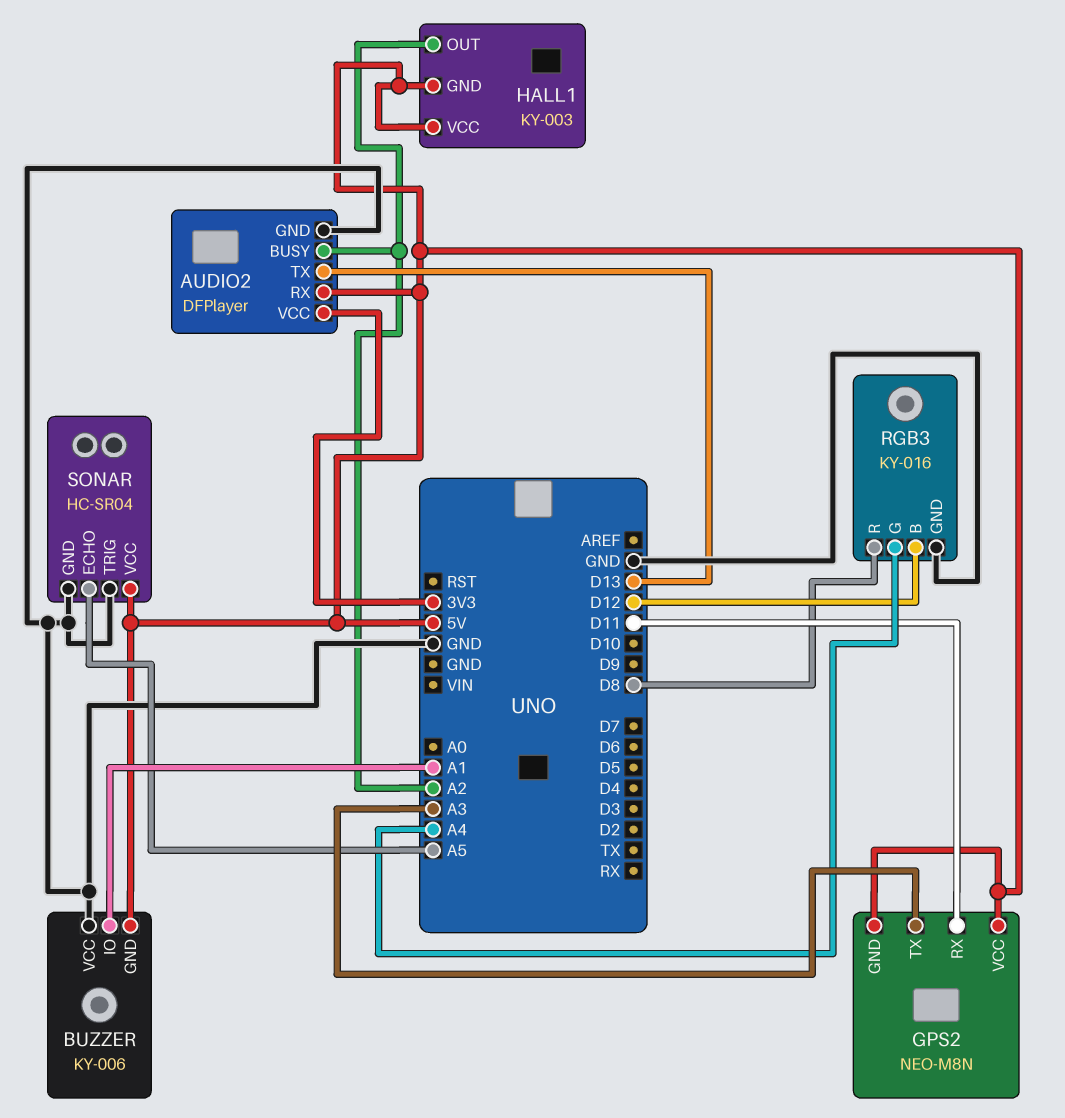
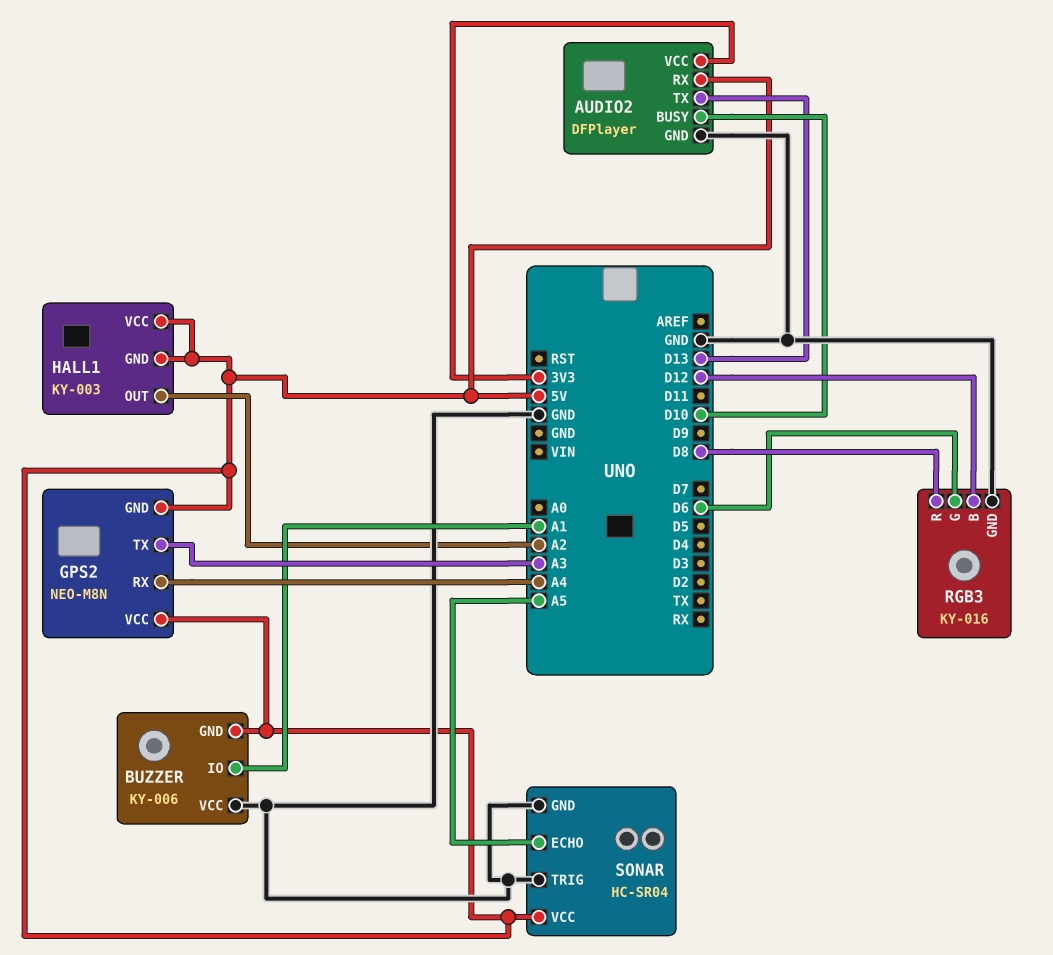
AUDIO2 pin BUSY: A2 -> D10
GPS2 pin RX: D11 -> A4
RGB3 pin G: A4 -> D6

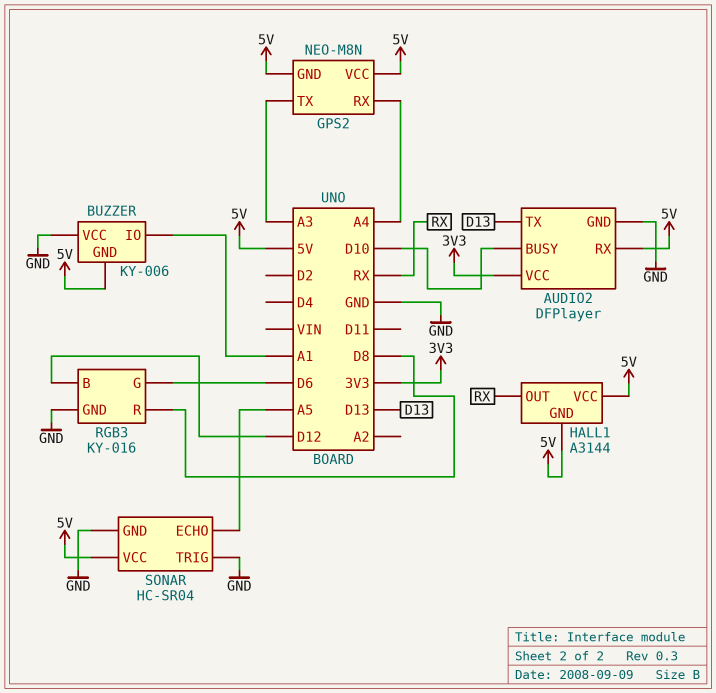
HALL1: KY-003 -> A3144
HALL1 pin OUT: A2 -> RX

